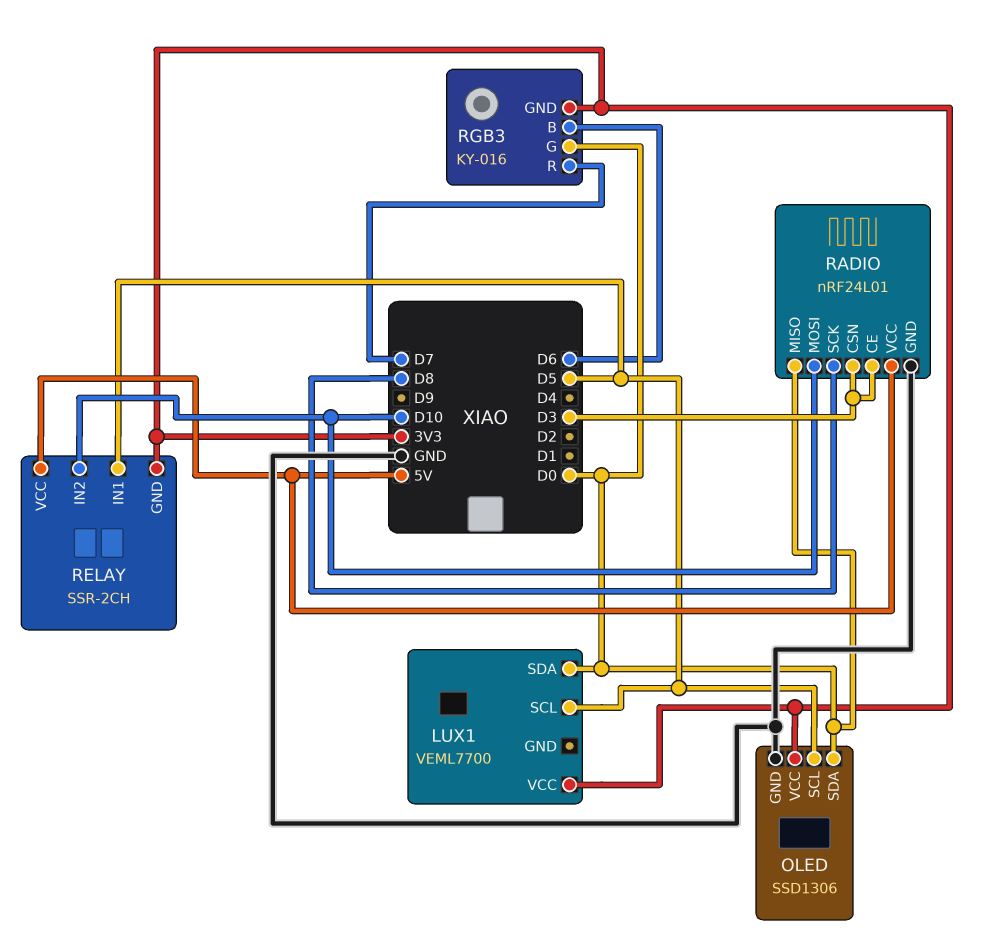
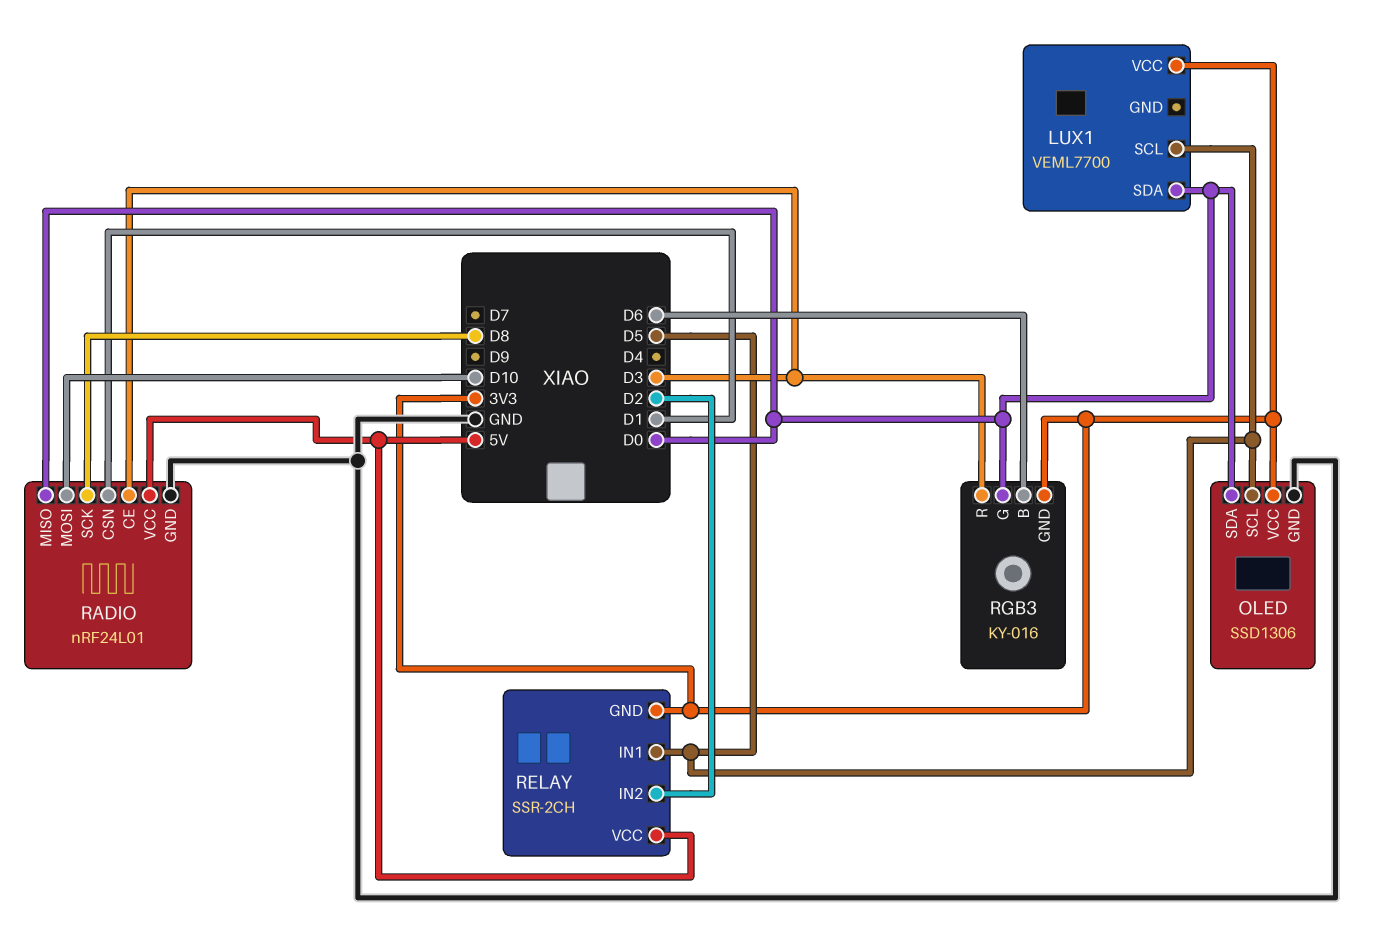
RADIO pin CSN: D3 -> D1
RELAY pin IN2: D10 -> D2
RGB3 pin R: D7 -> D3

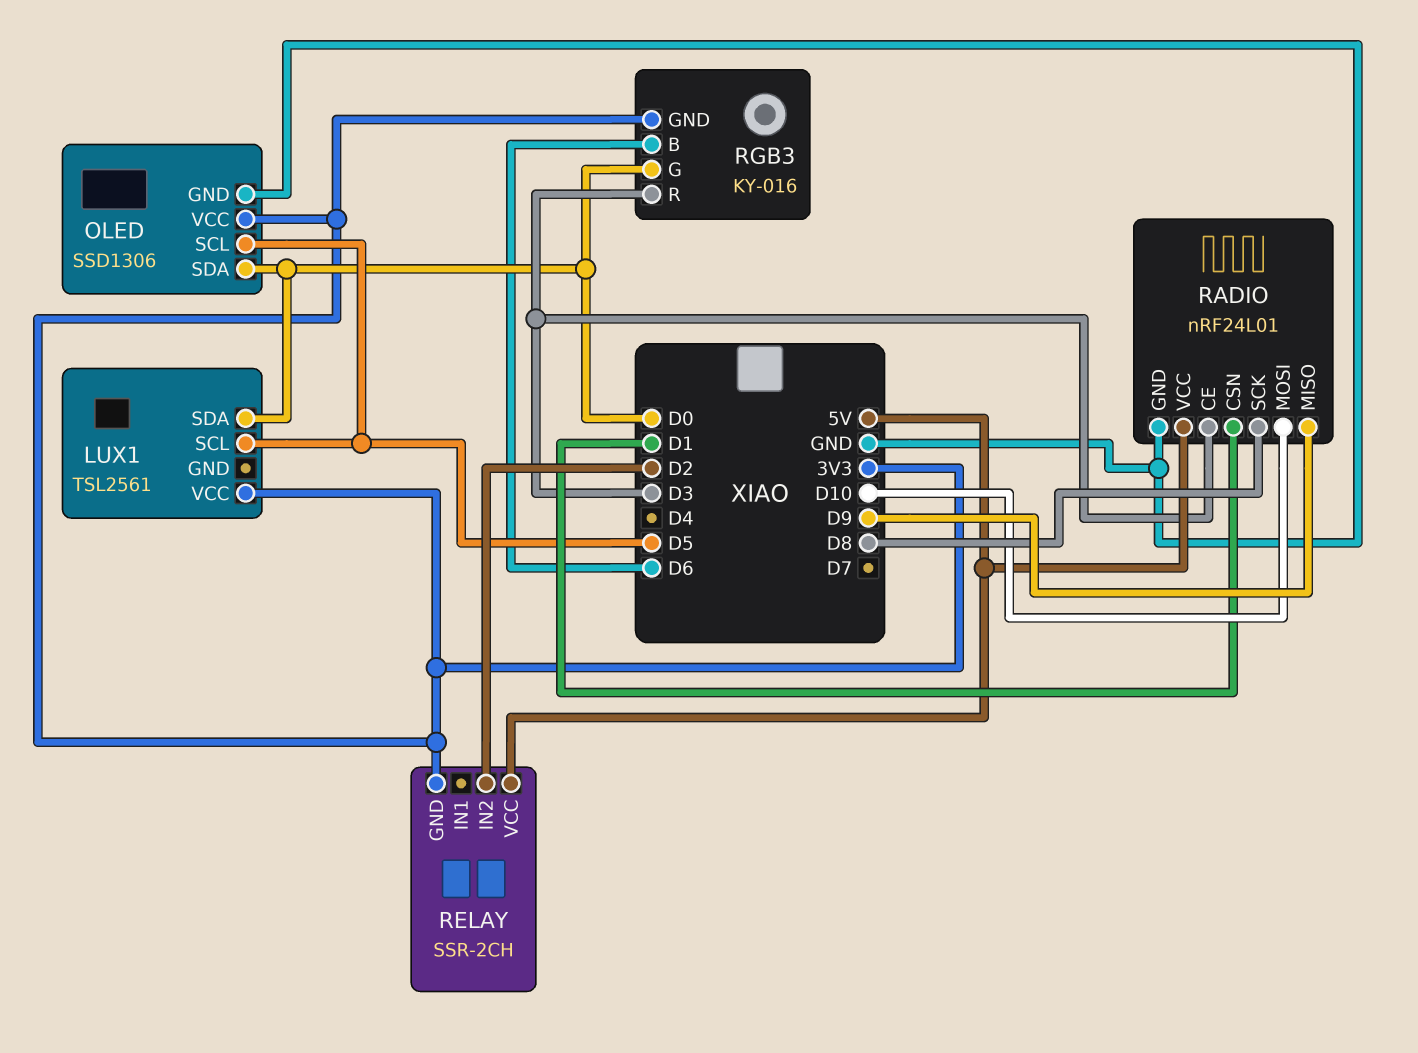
LUX1: VEML7700 -> TSL2561
RADIO pin MISO: D0 -> D9
RELAY pin IN1: D5 -> none

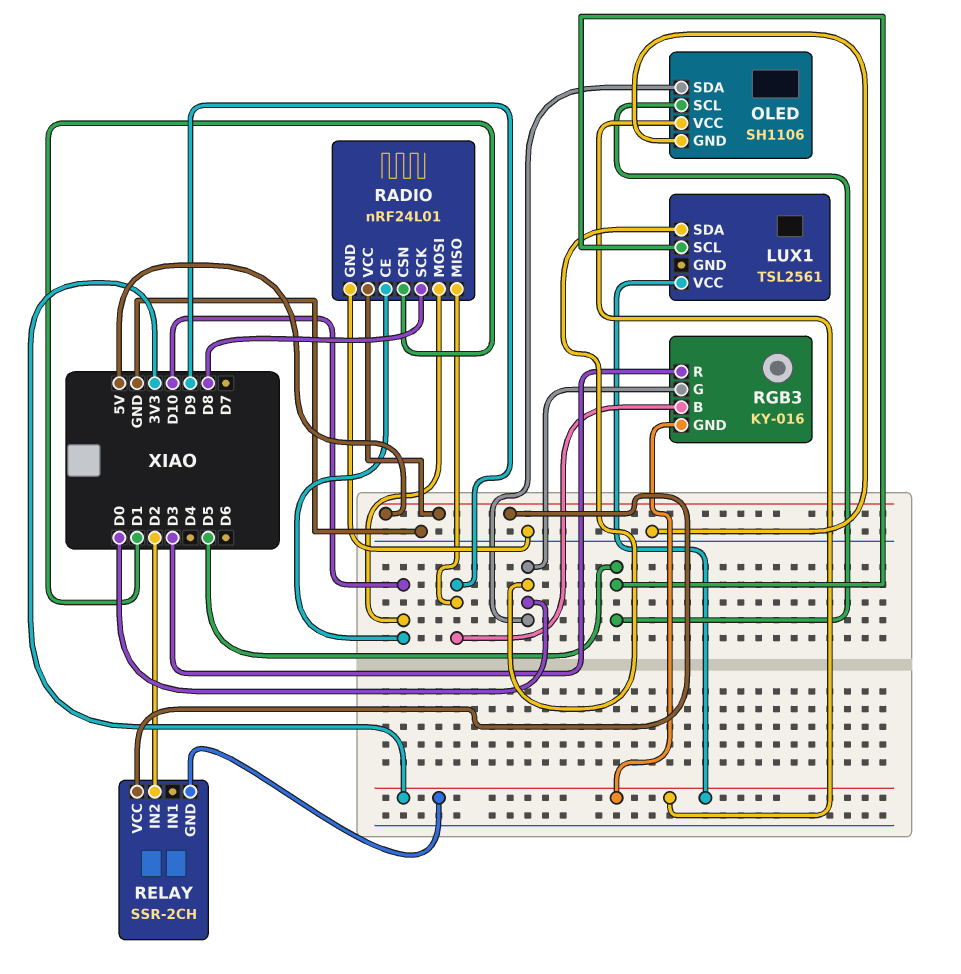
OLED: SSD1306 -> SH1106
RADIO pin CE: D3 -> D10
RGB3 pin B: D6 -> D9

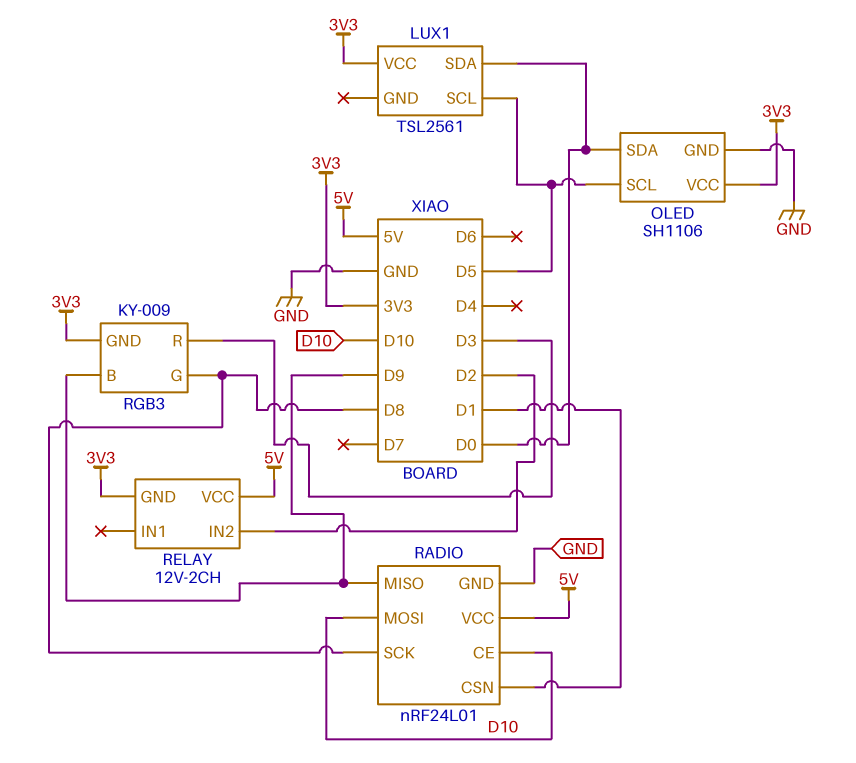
RELAY: SSR-2CH -> 12V-2CH
RGB3: KY-016 -> KY-009
RGB3 pin G: D0 -> D8

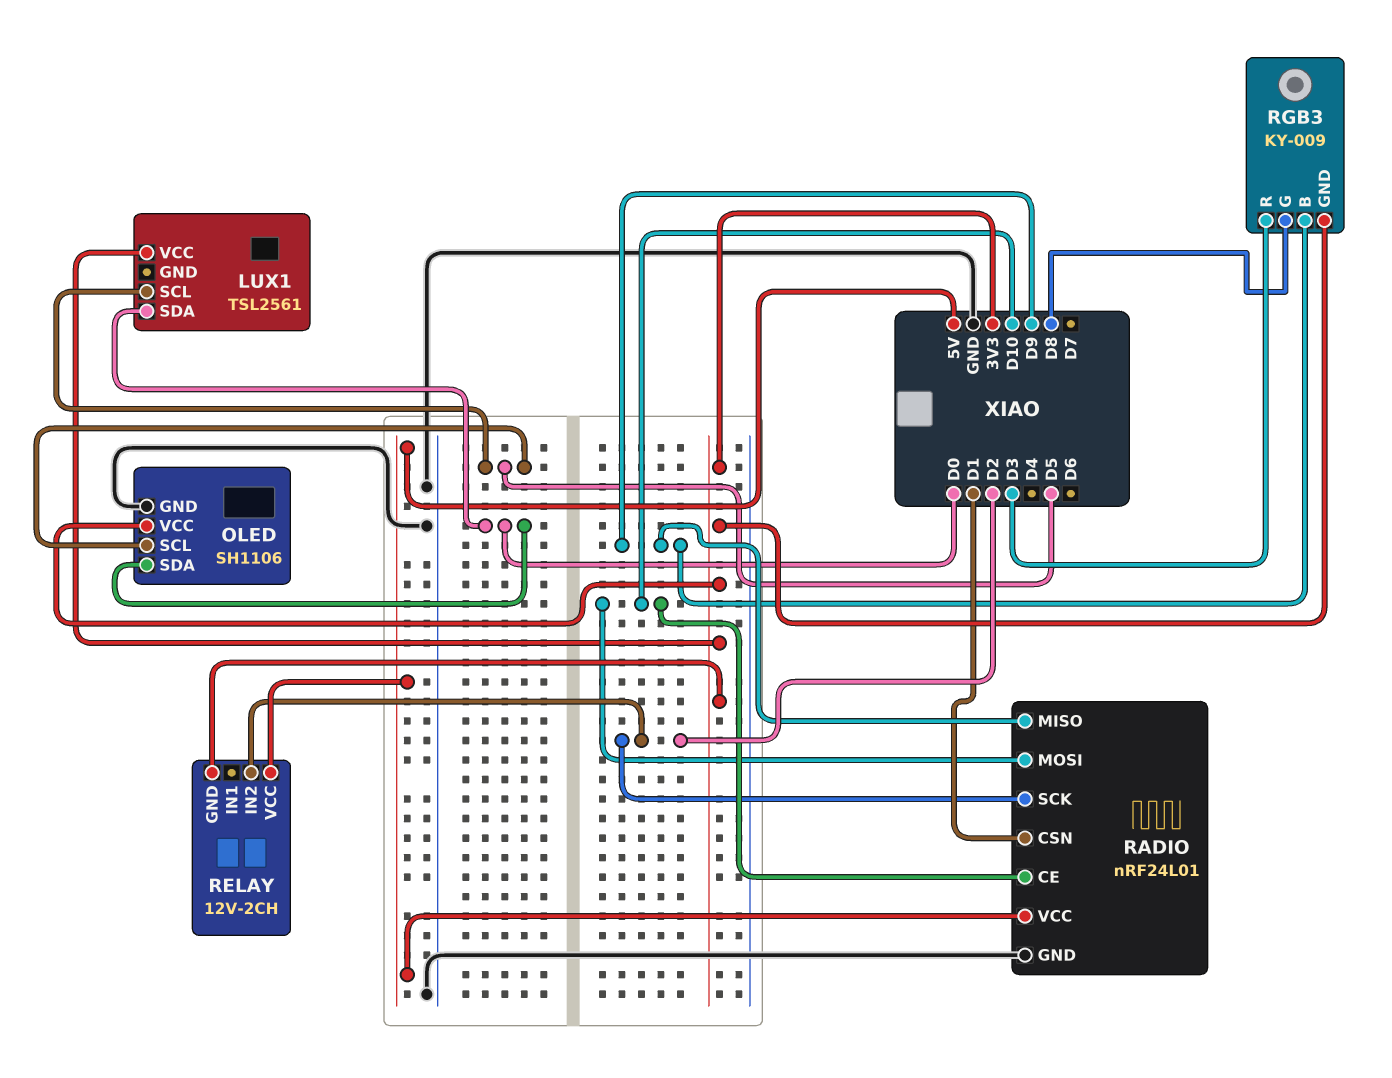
RADIO pin SCK: D8 -> D2

